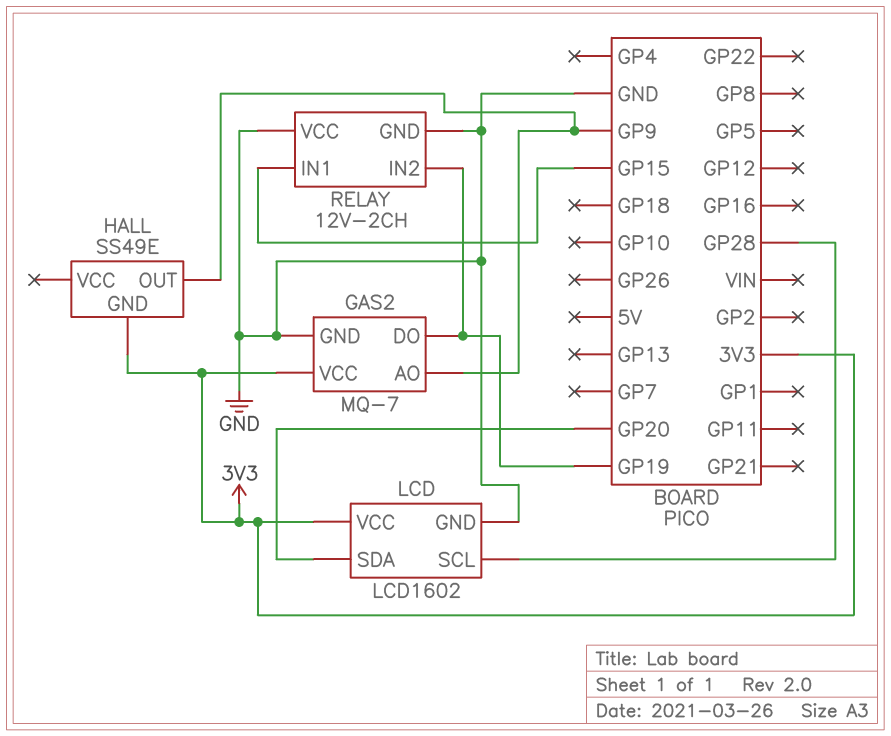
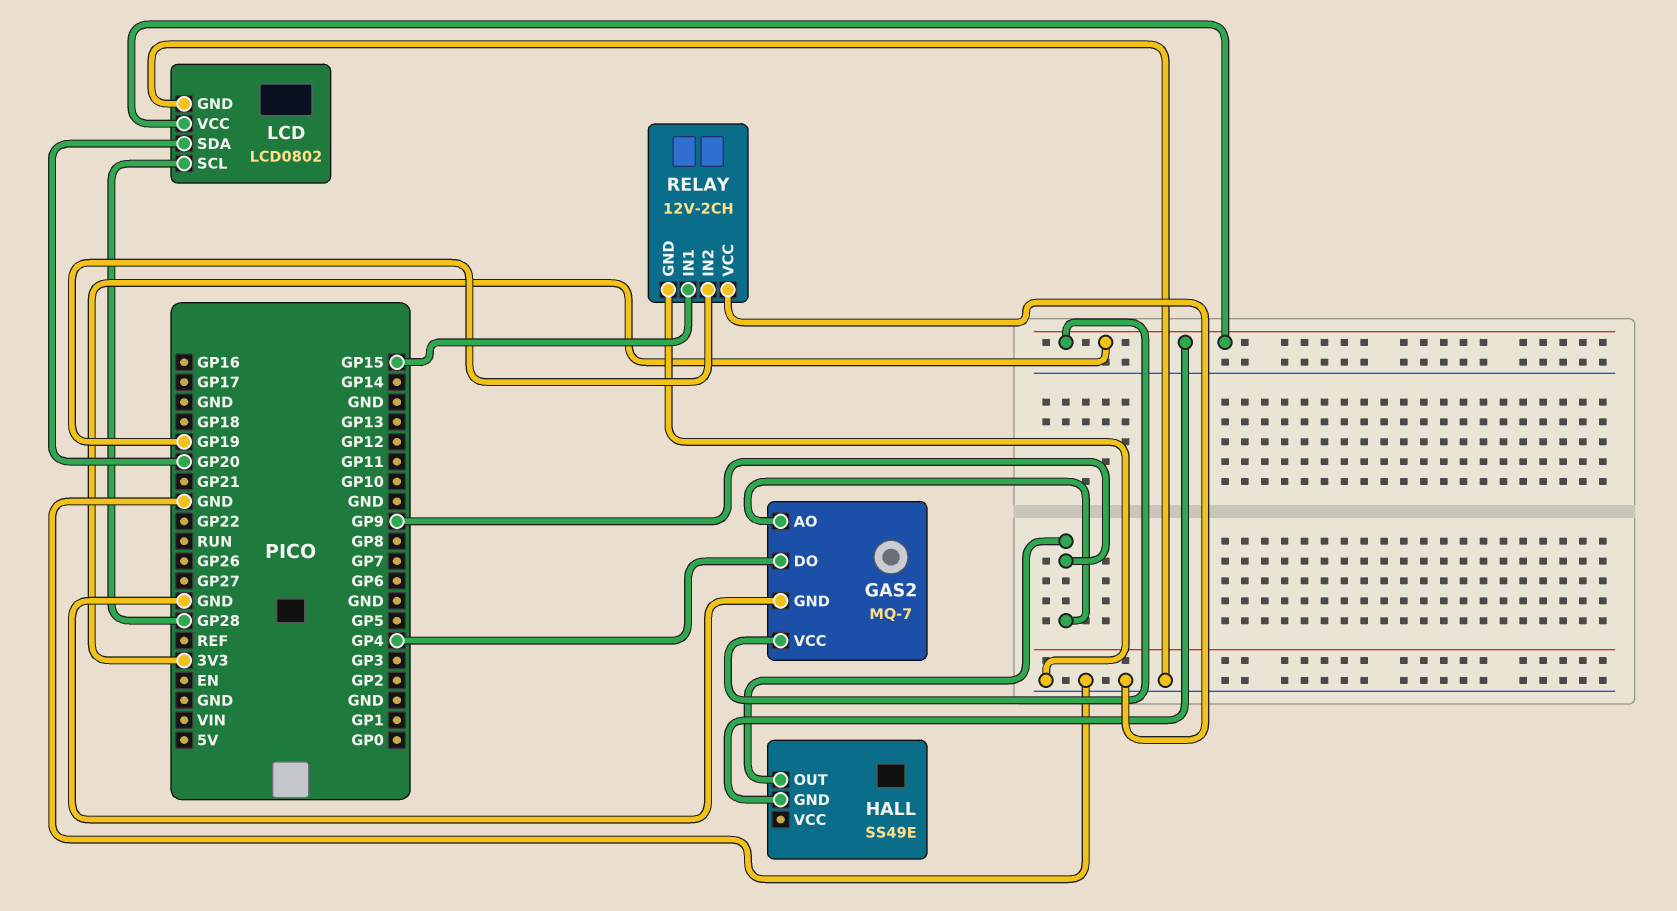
GAS2 pin DO: GP19 -> GP4
LCD: LCD1602 -> LCD0802

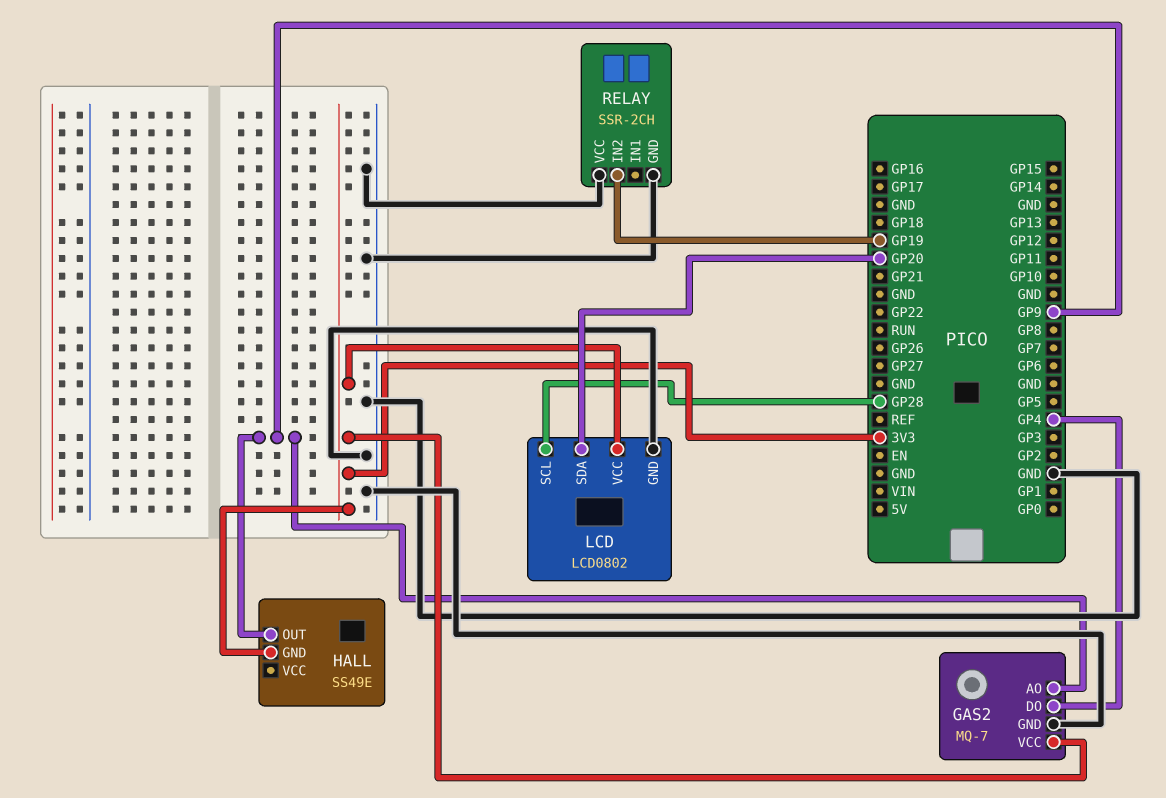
RELAY: 12V-2CH -> SSR-2CH
RELAY pin IN1: GP15 -> none

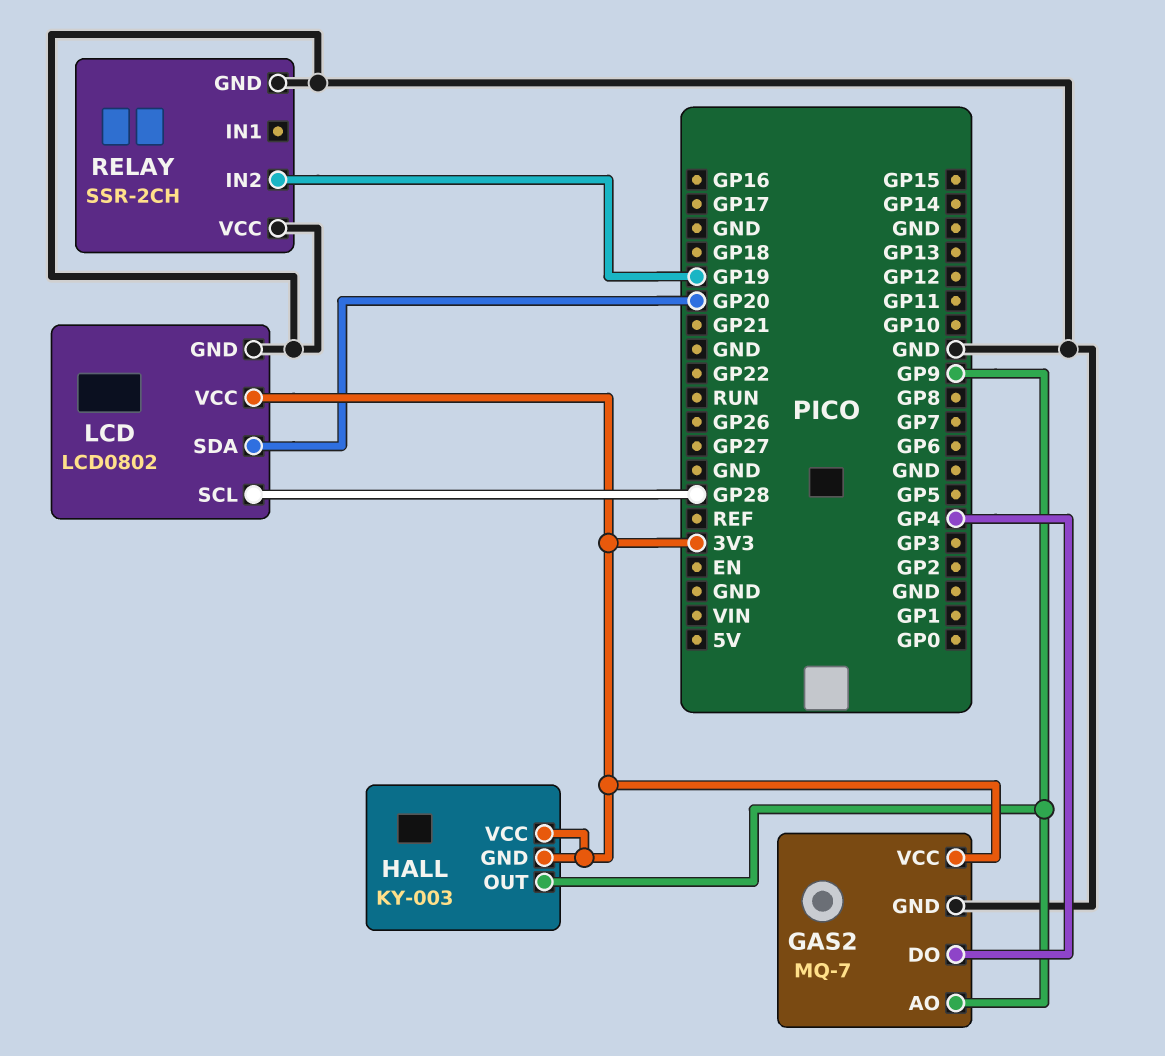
HALL: SS49E -> KY-003
HALL pin VCC: none -> 3V3

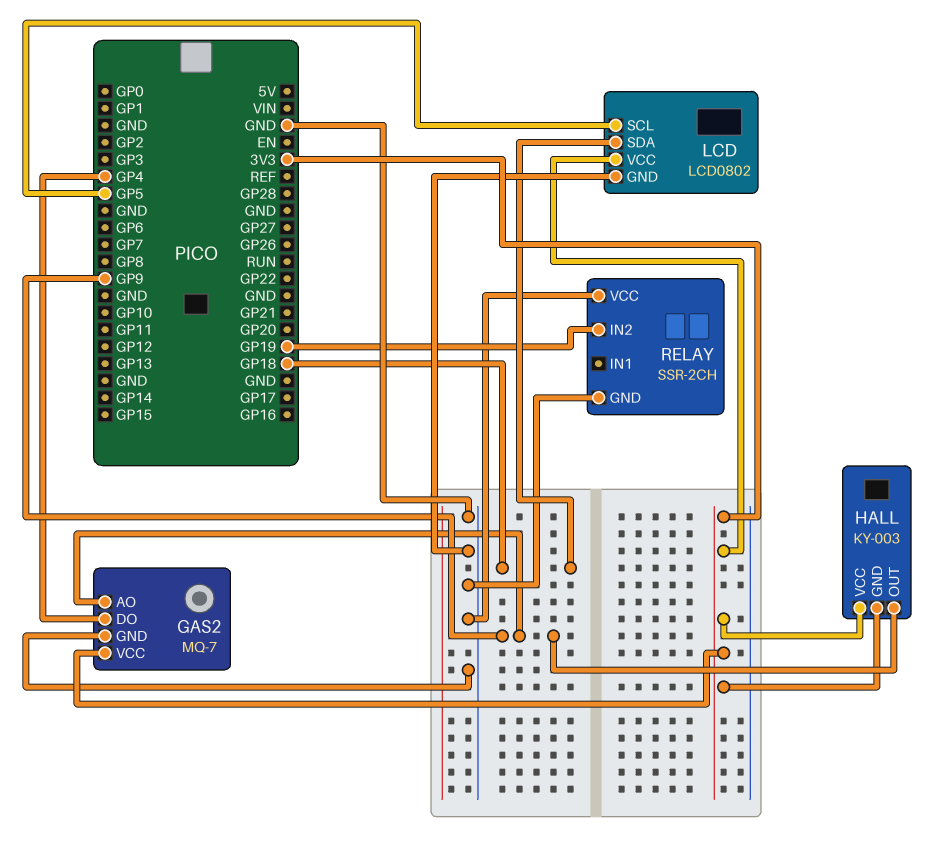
LCD pin SCL: GP28 -> GP5
LCD pin SDA: GP20 -> GP18

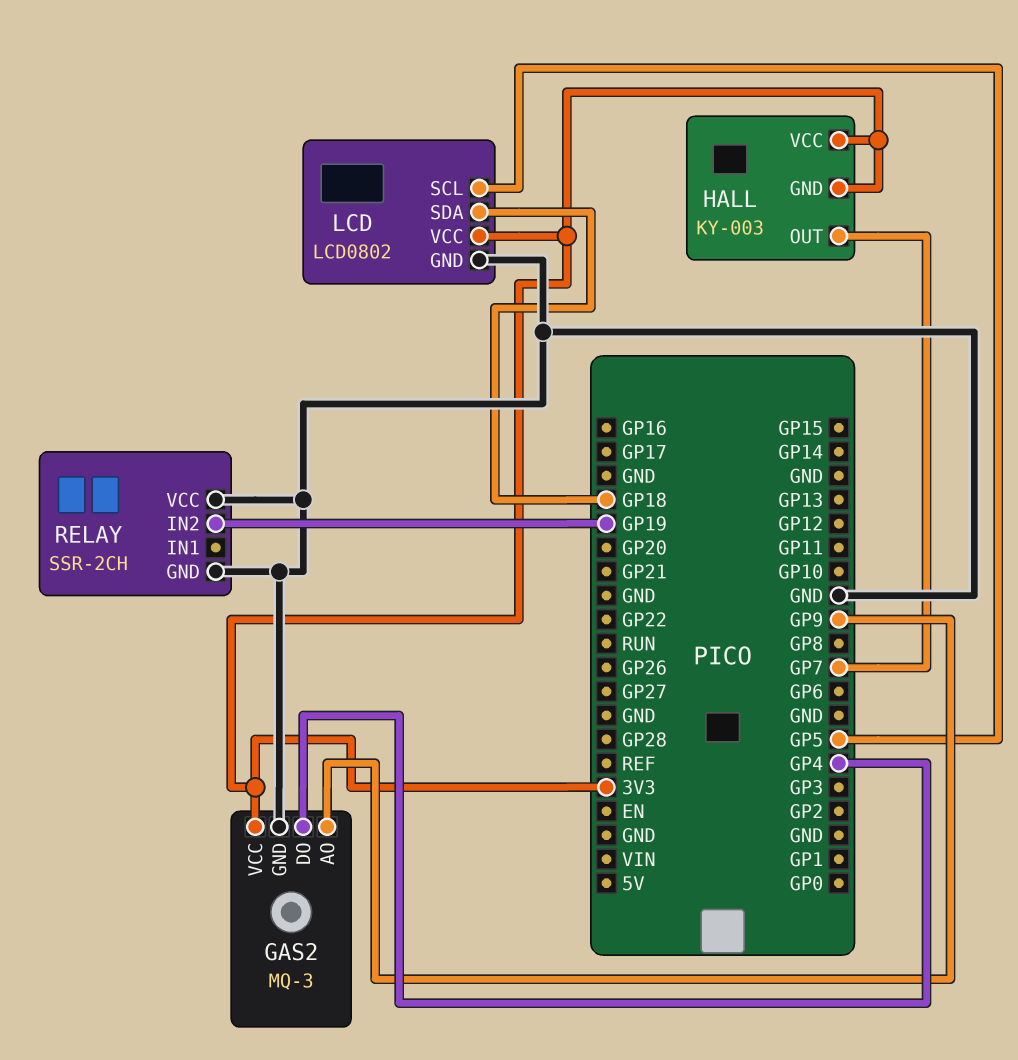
GAS2: MQ-7 -> MQ-3
HALL pin OUT: GP9 -> GP7

